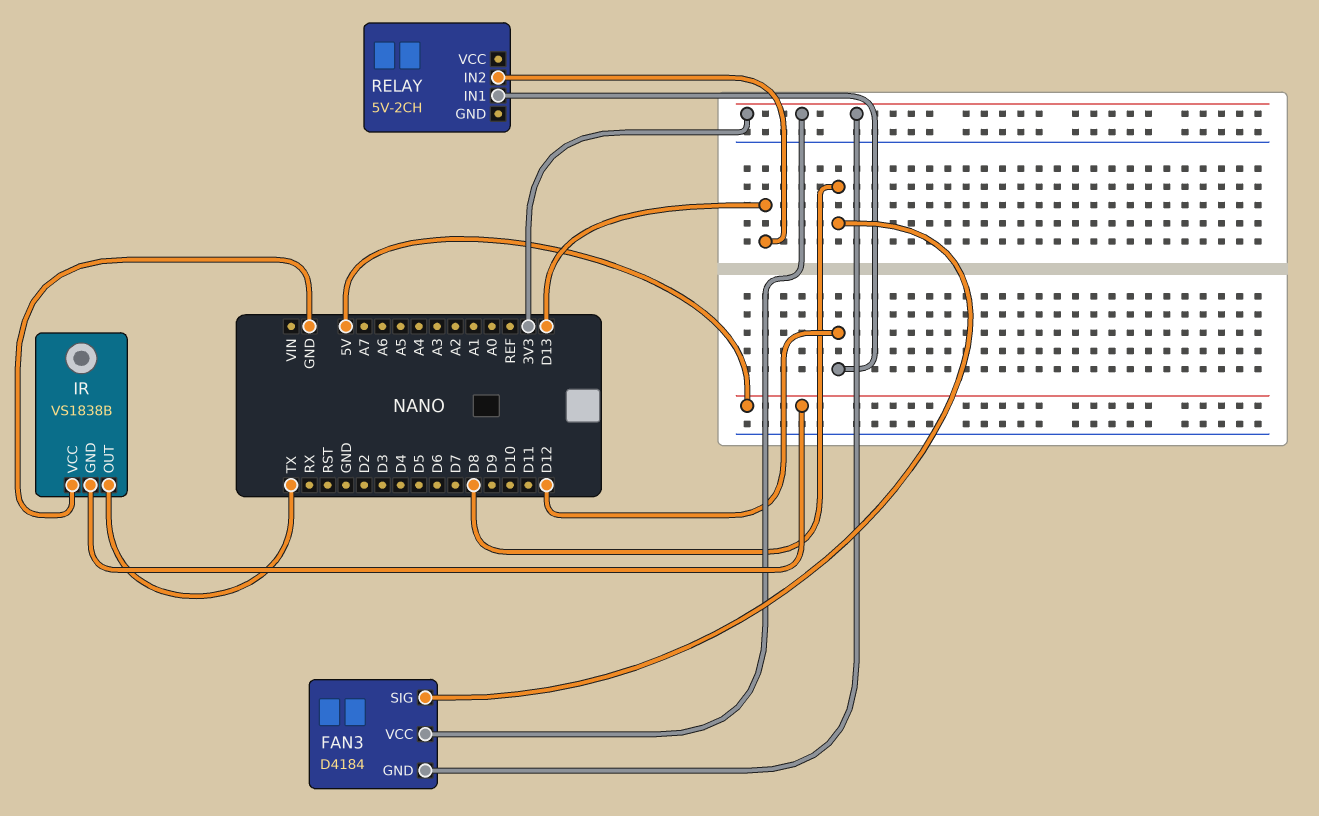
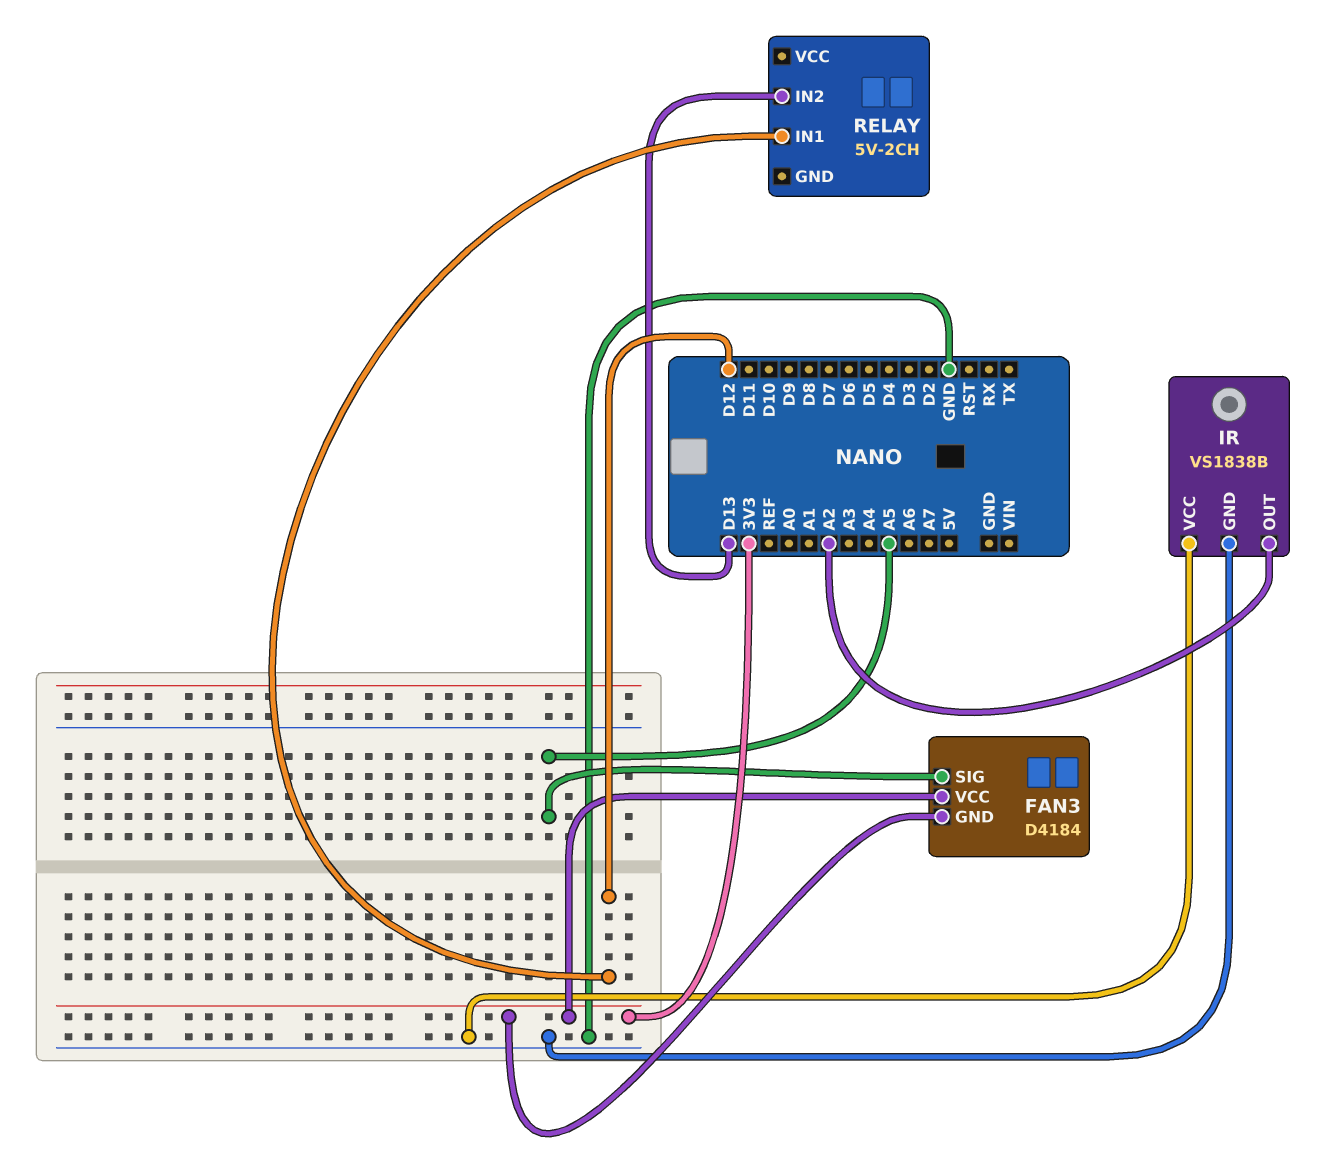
FAN3 pin SIG: D8 -> A5
IR pin GND: 5V -> GND
IR pin OUT: TX -> A2

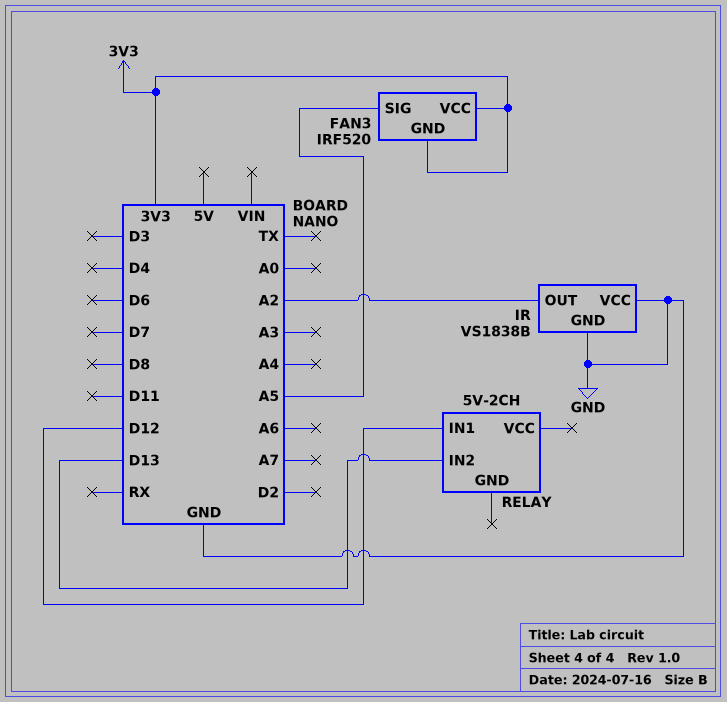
FAN3: D4184 -> IRF520

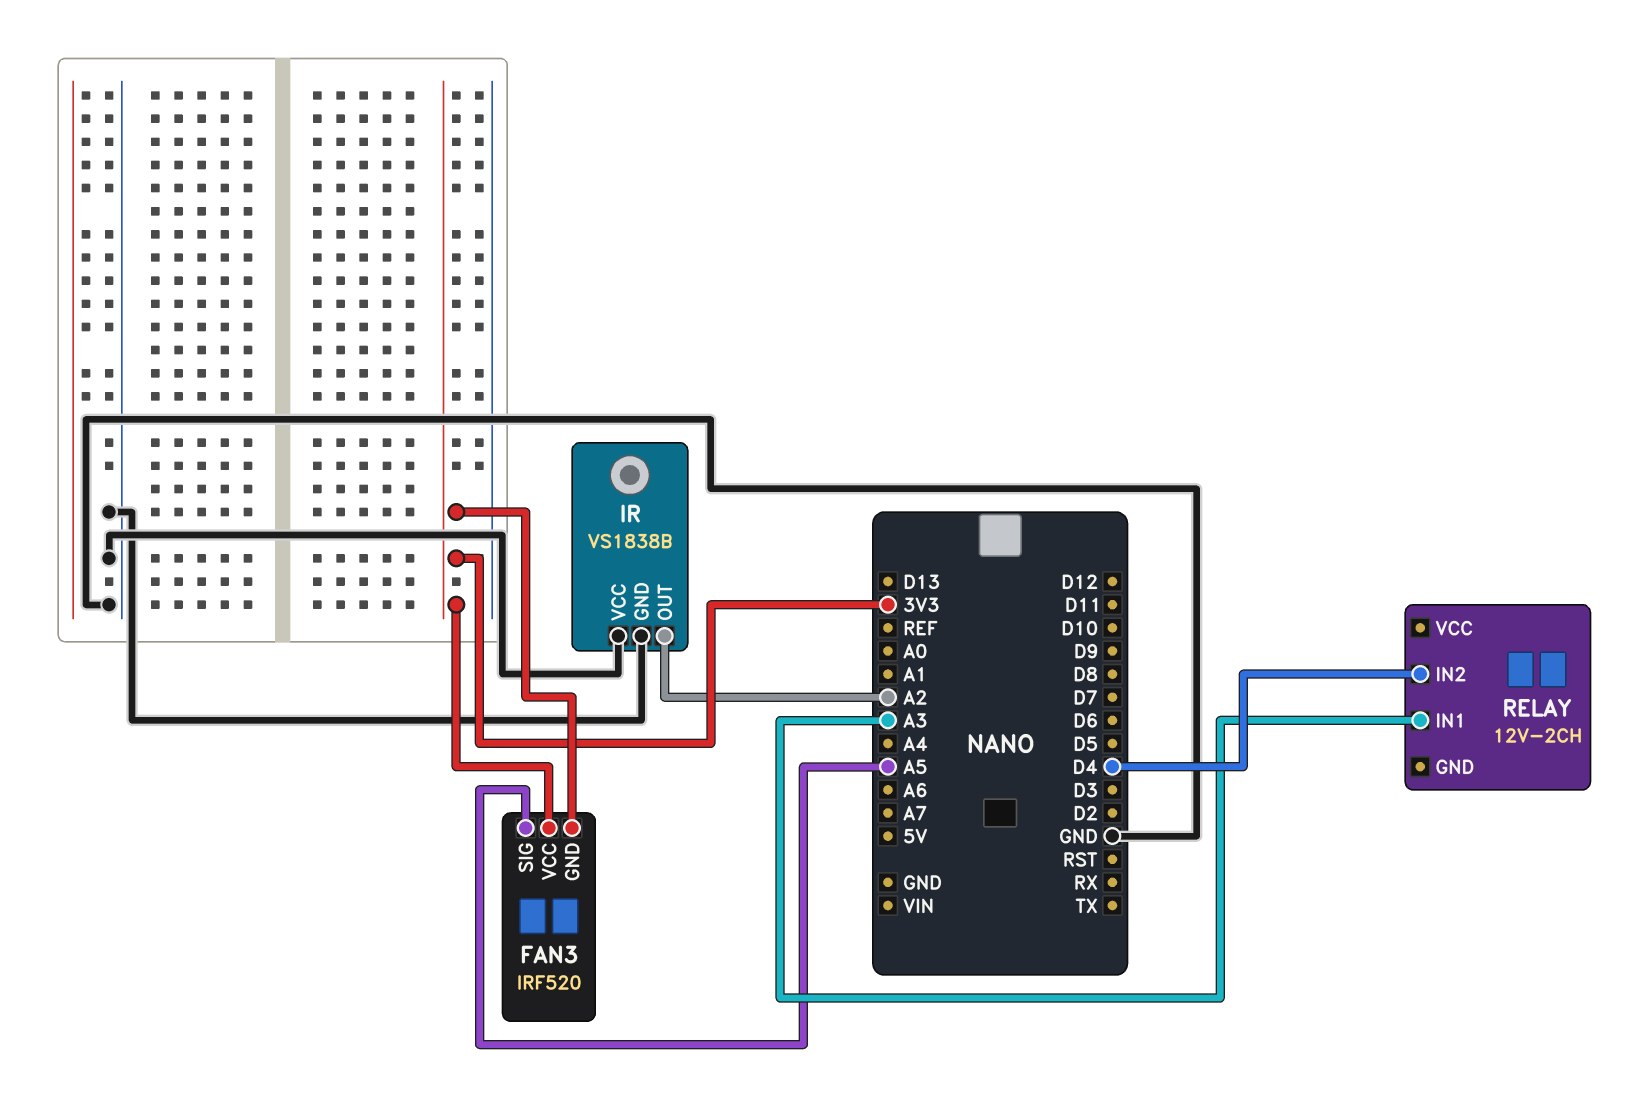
RELAY: 5V-2CH -> 12V-2CH
RELAY pin IN1: D12 -> A3
RELAY pin IN2: D13 -> D4

